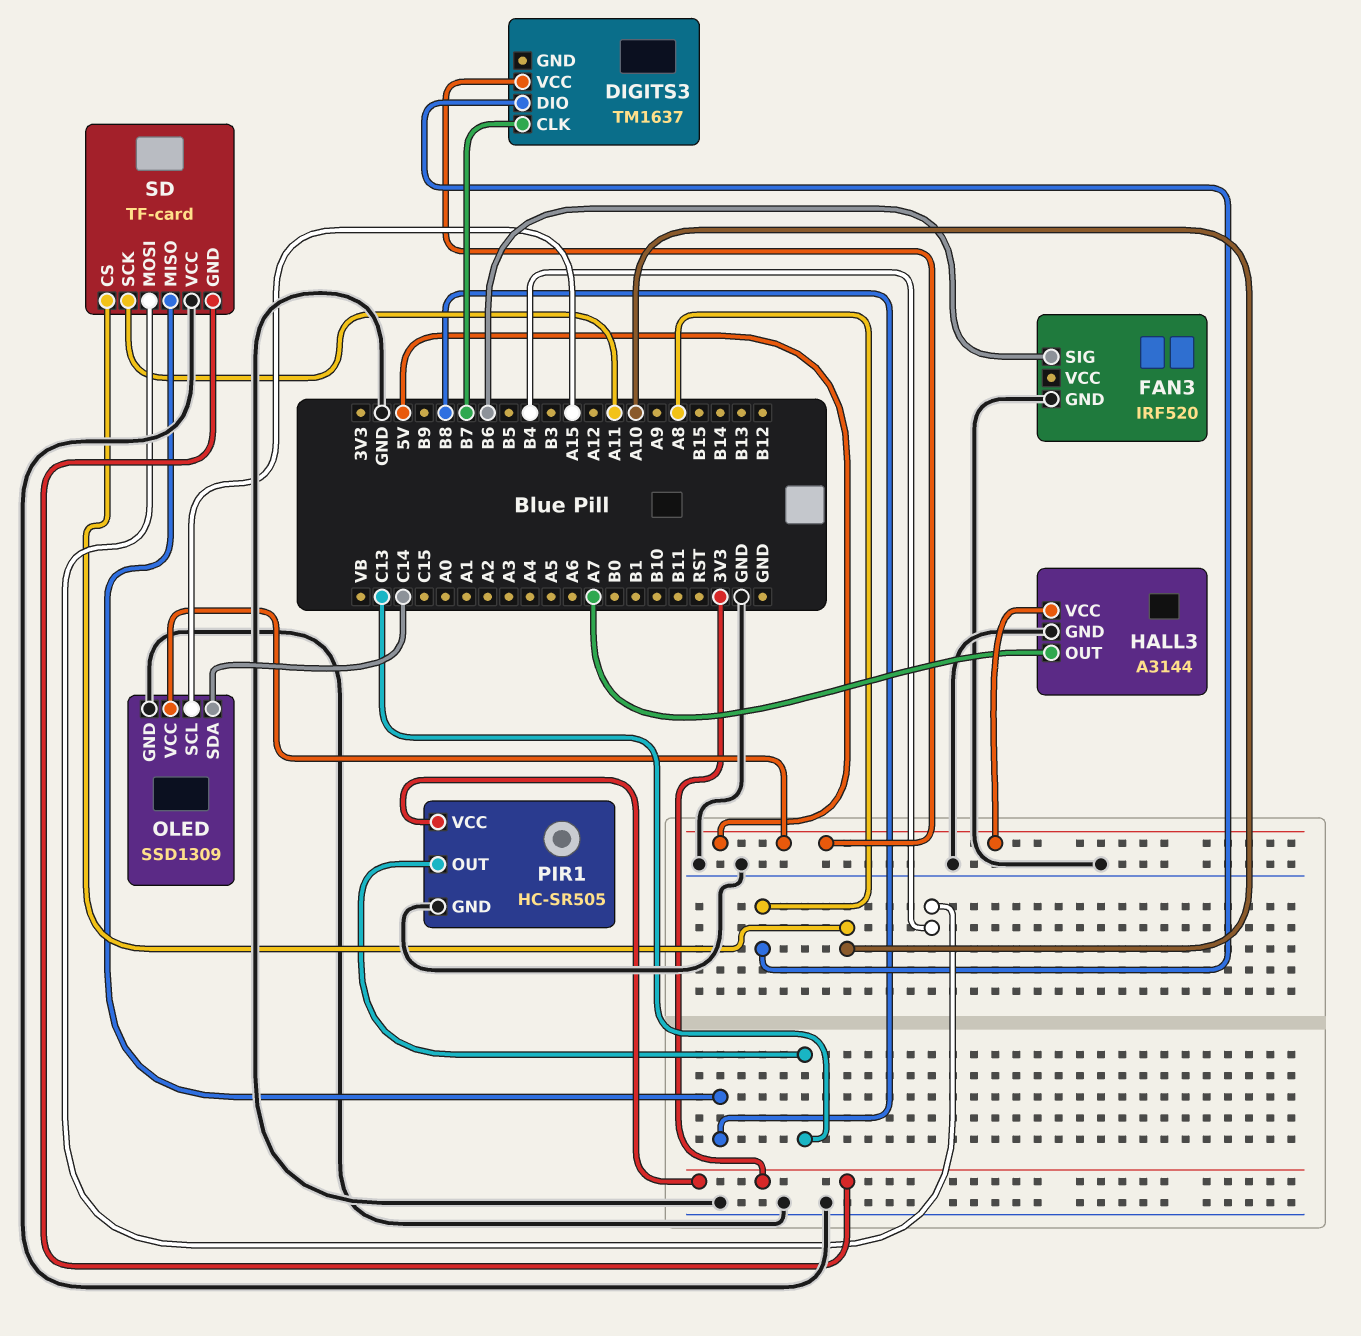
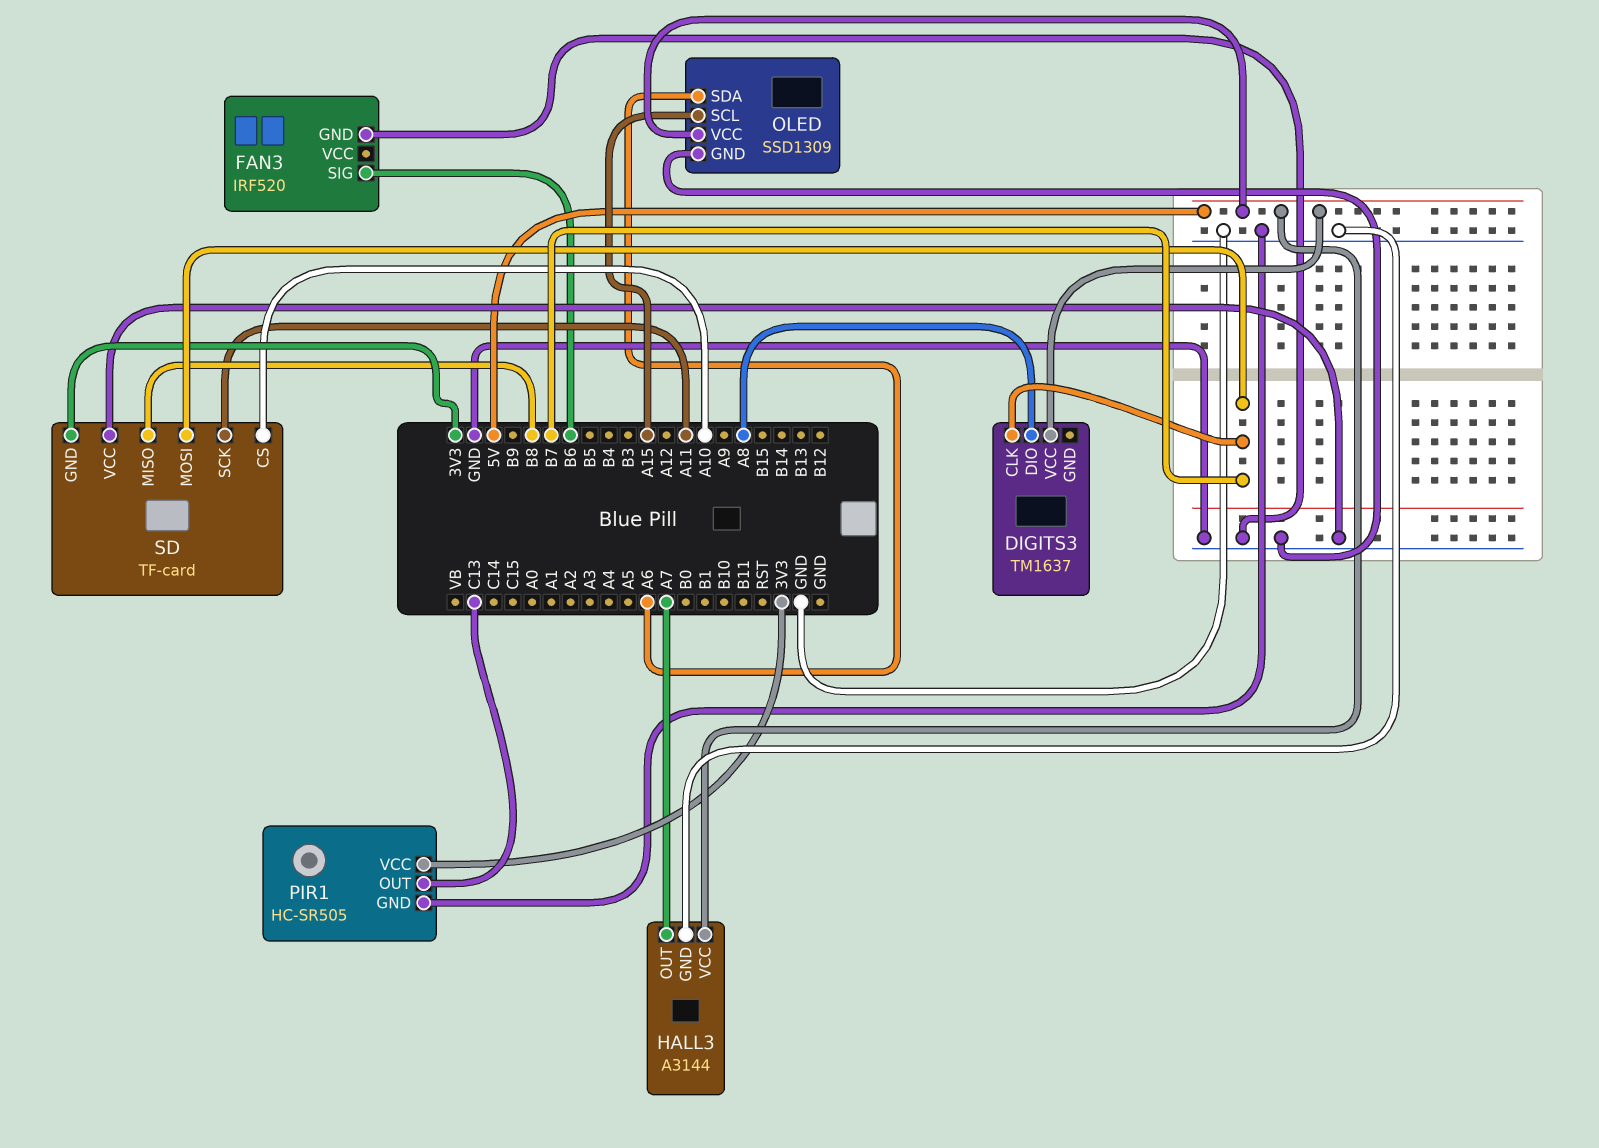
OLED pin SDA: C14 -> A6
SD pin MOSI: B4 -> B7

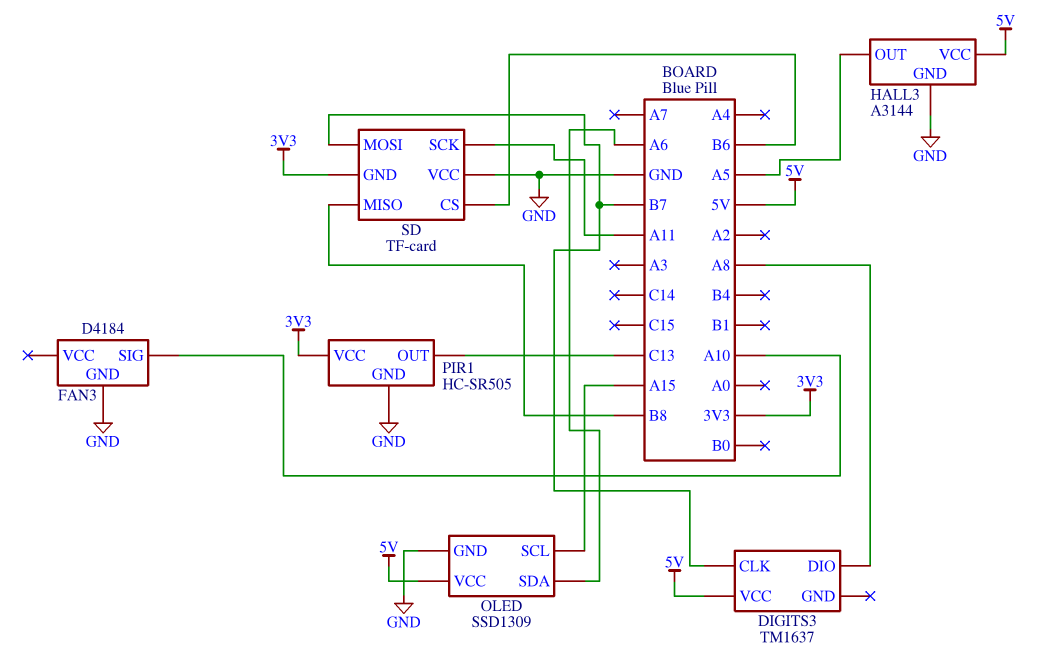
FAN3: IRF520 -> D4184
FAN3 pin SIG: B6 -> A10
HALL3 pin OUT: A7 -> A5
SD pin CS: A10 -> B6

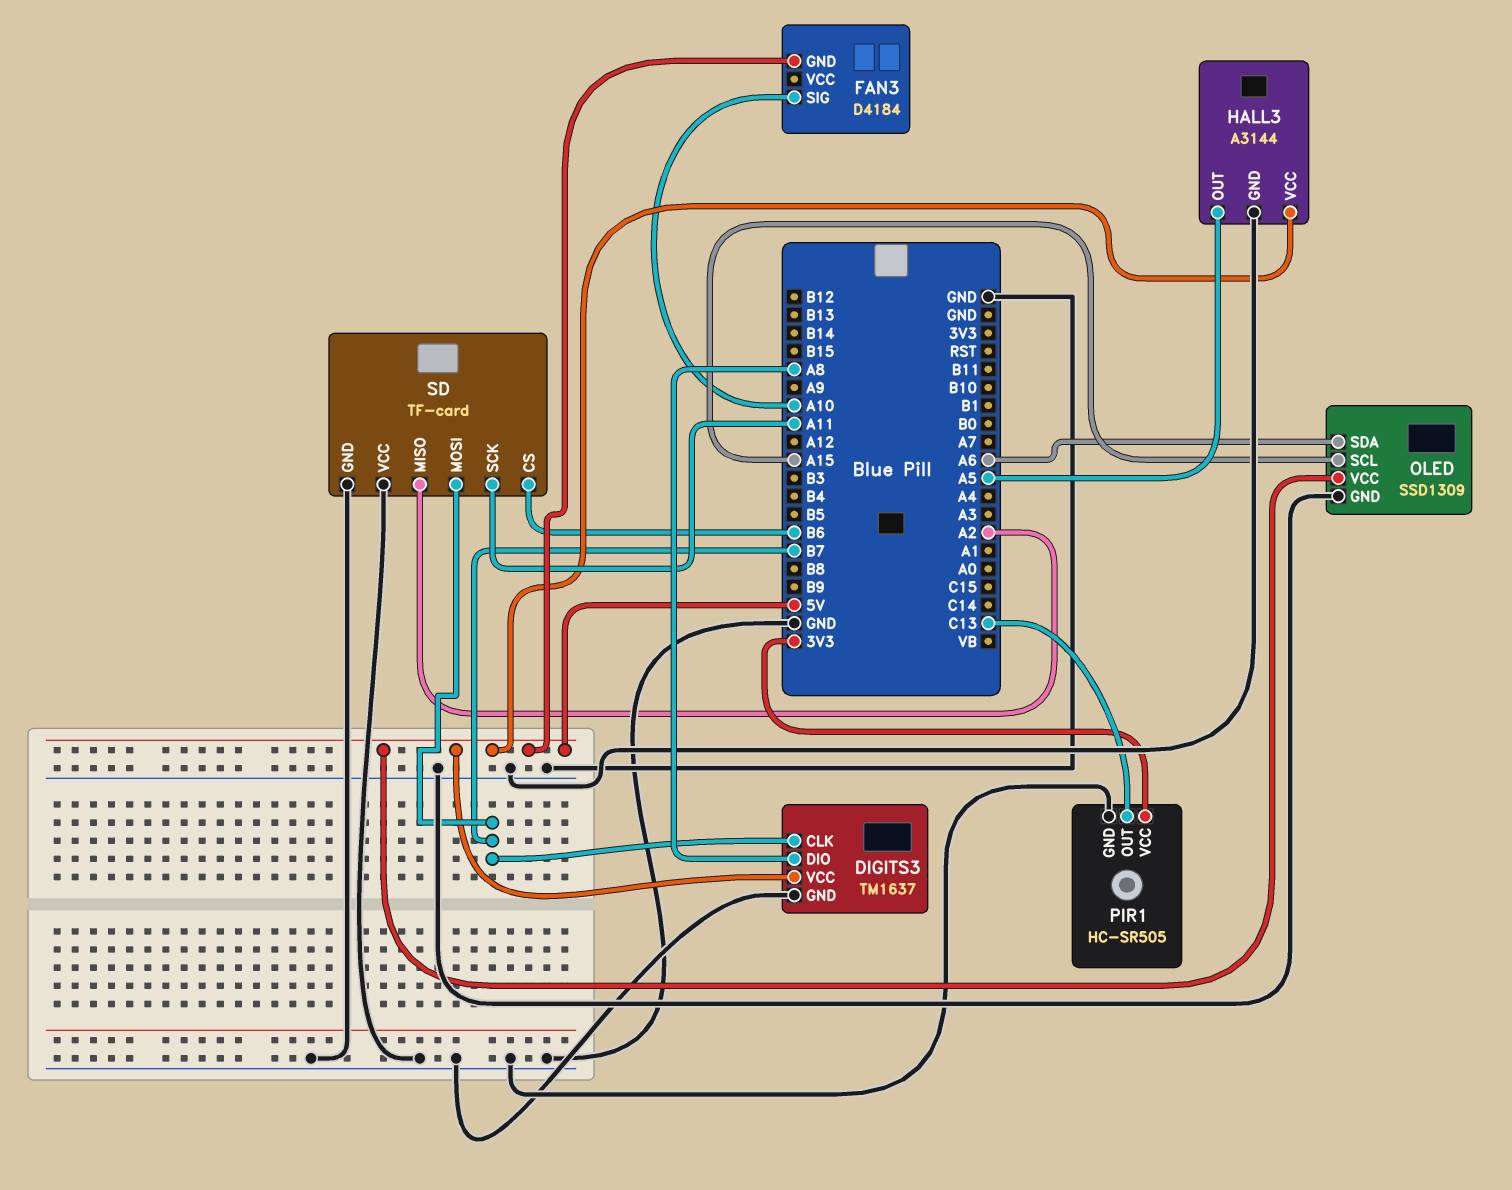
DIGITS3 pin GND: none -> GND
FAN3 pin GND: GND -> 5V
SD pin GND: 3V3 -> GND
SD pin MISO: B8 -> A2

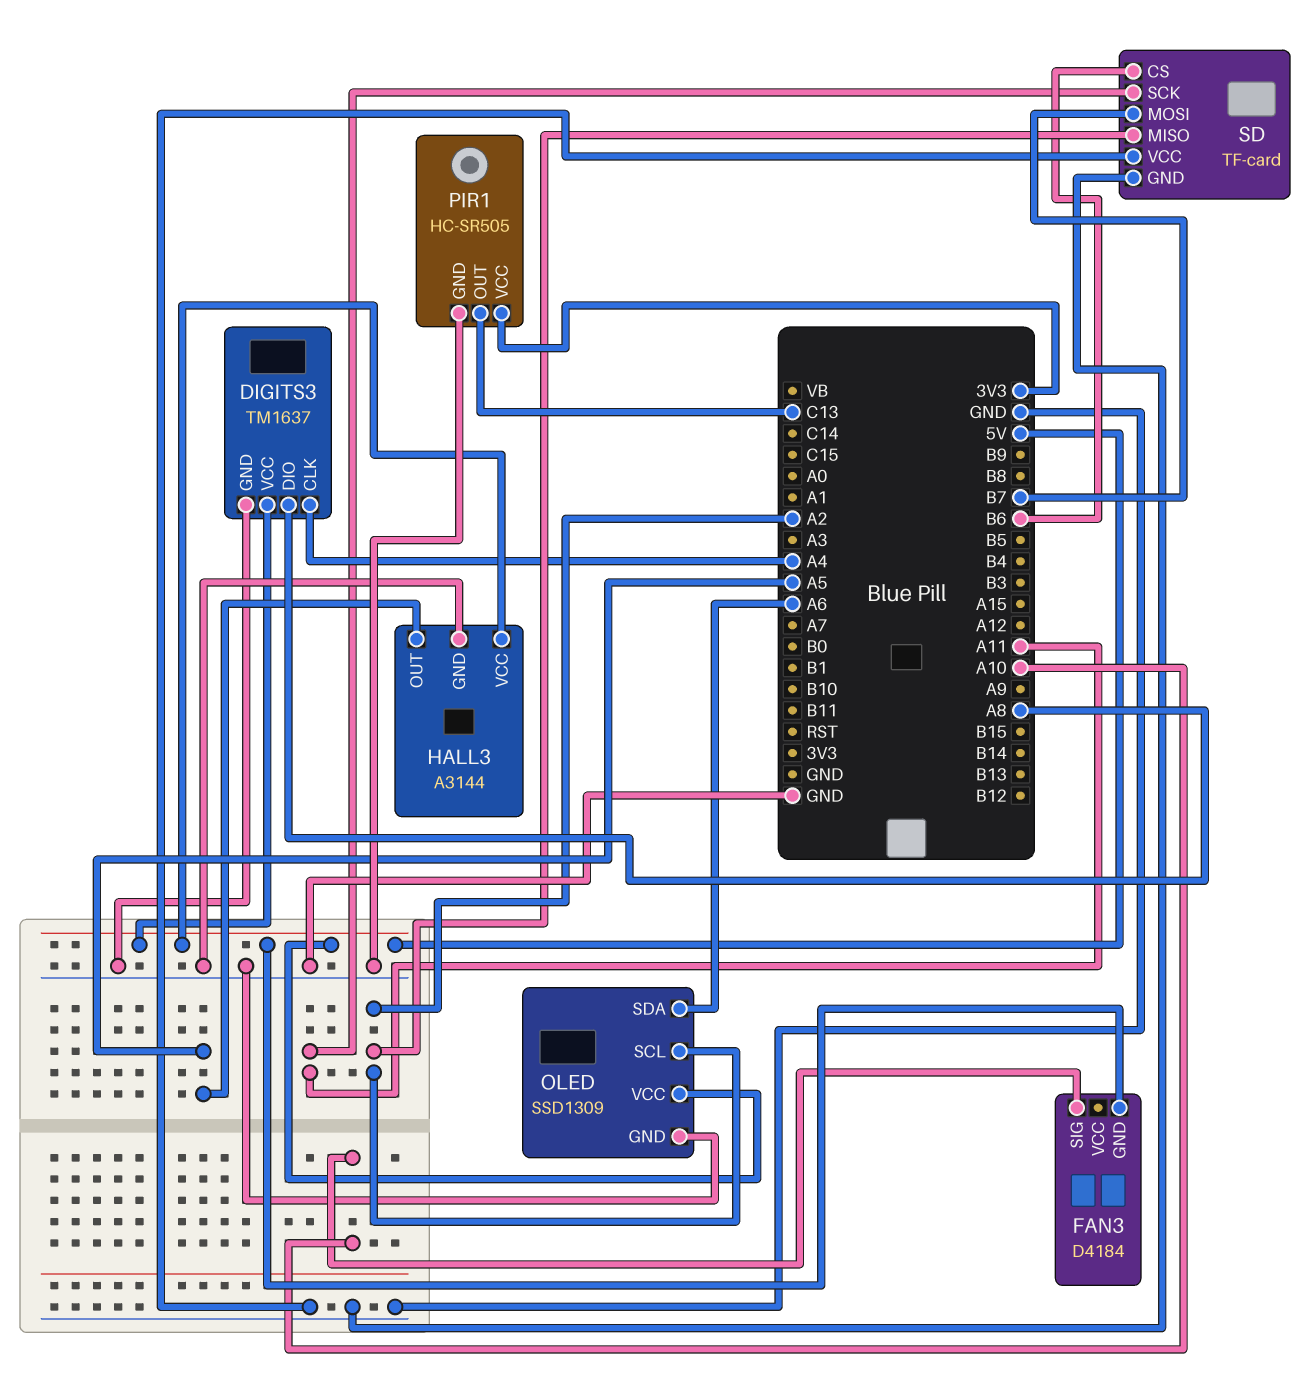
DIGITS3 pin CLK: B7 -> A4
OLED pin SCL: A15 -> A2

